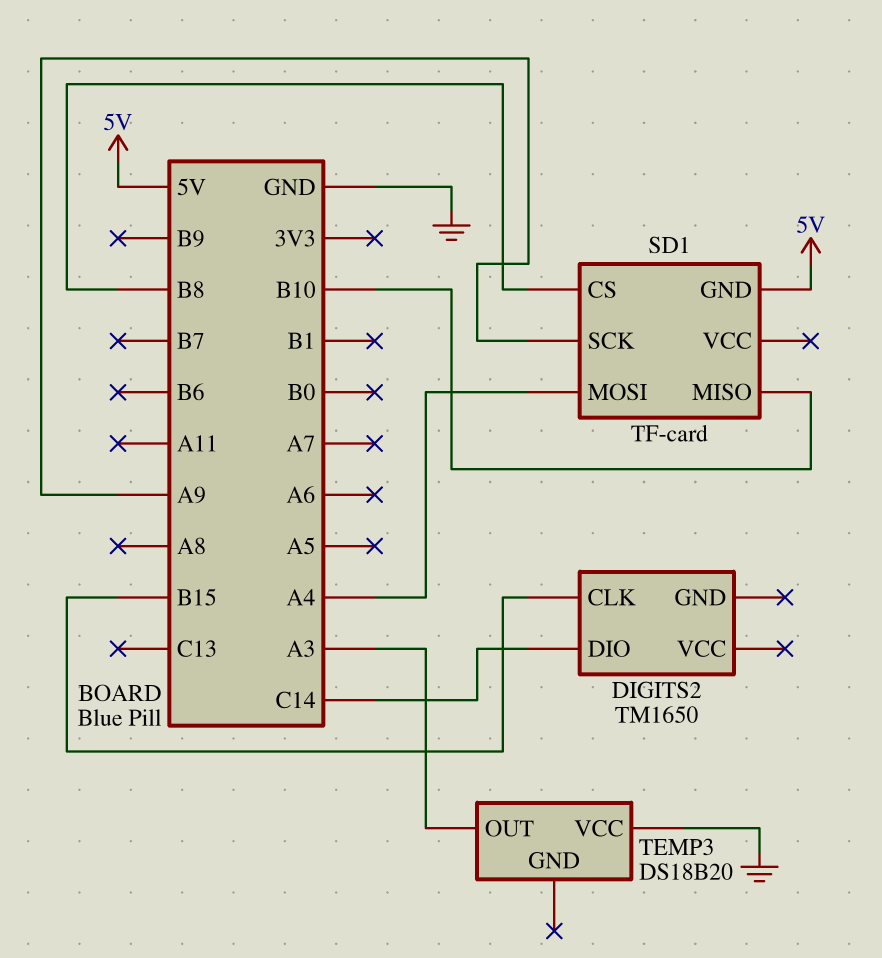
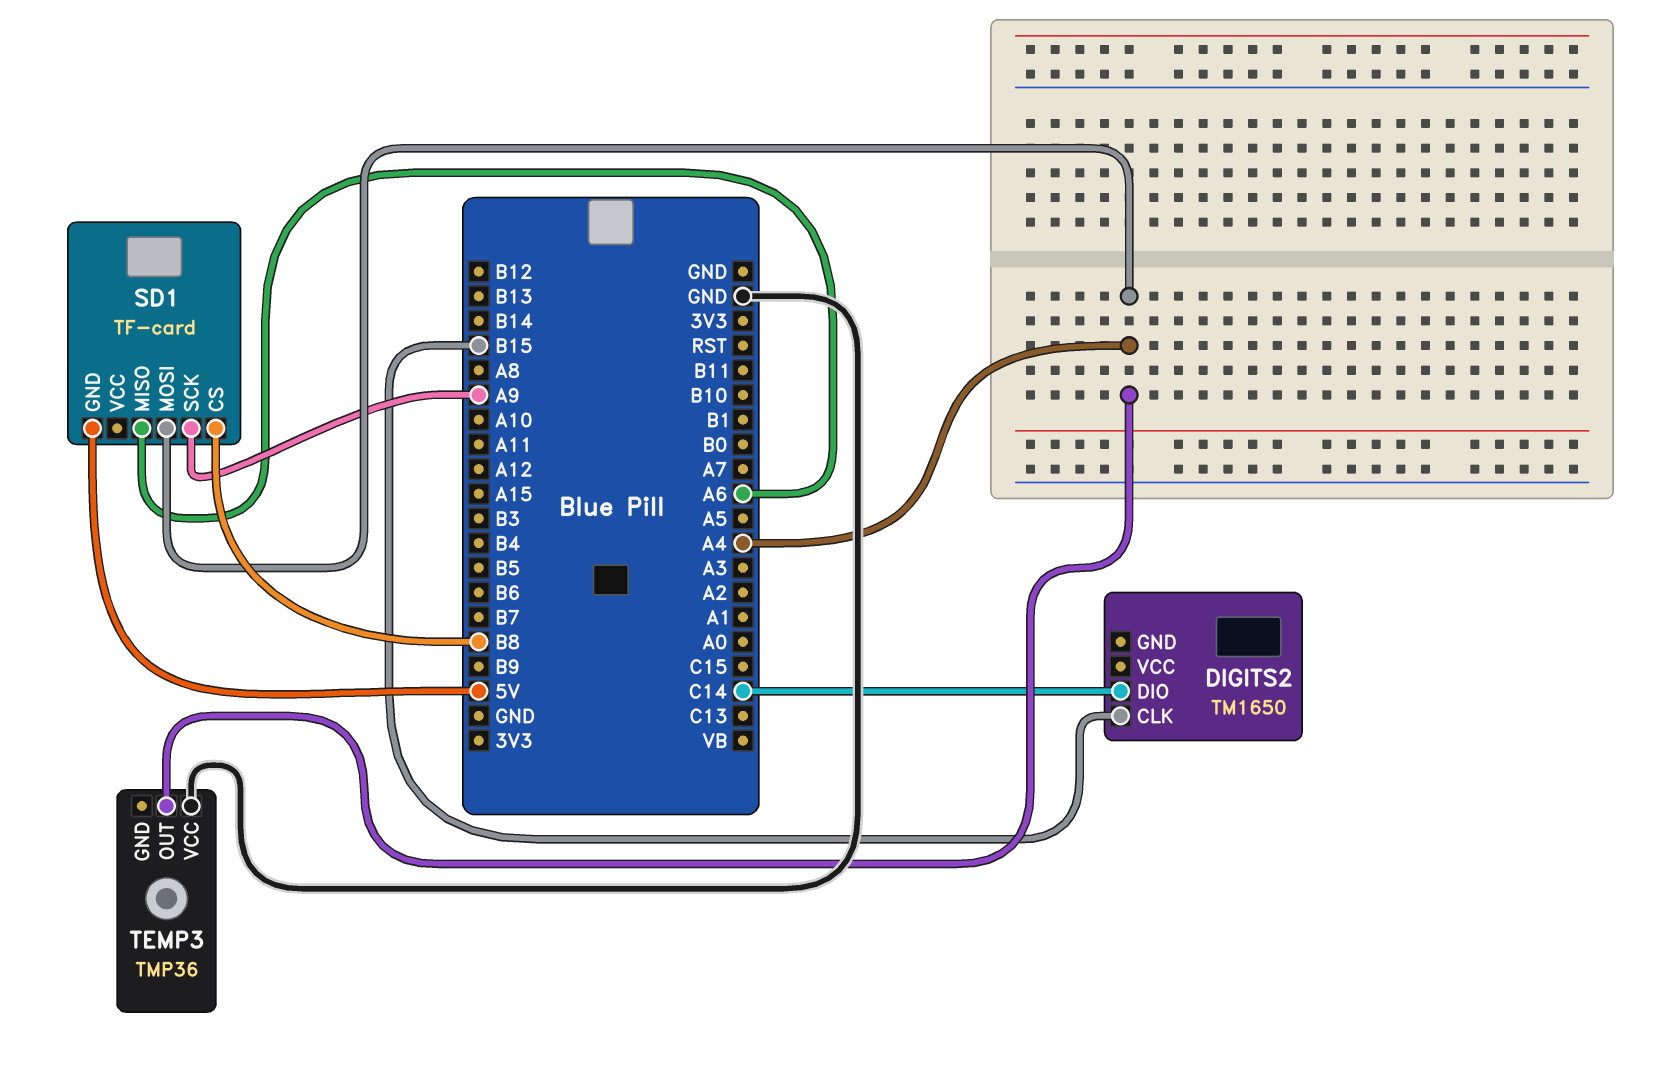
SD1 pin MISO: B10 -> A6
TEMP3: DS18B20 -> TMP36
TEMP3 pin OUT: A3 -> A4

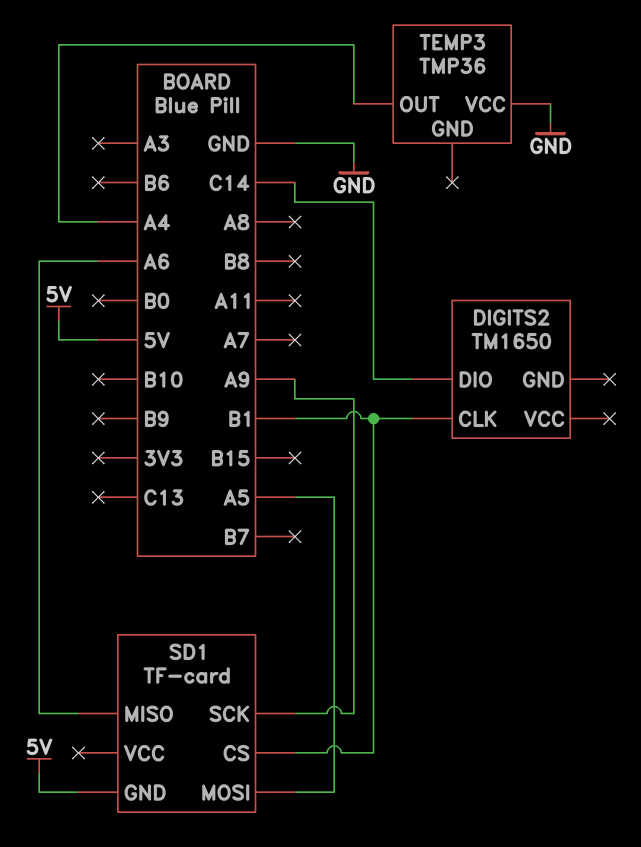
DIGITS2 pin CLK: B15 -> B1
SD1 pin CS: B8 -> B1
SD1 pin MOSI: A4 -> A5

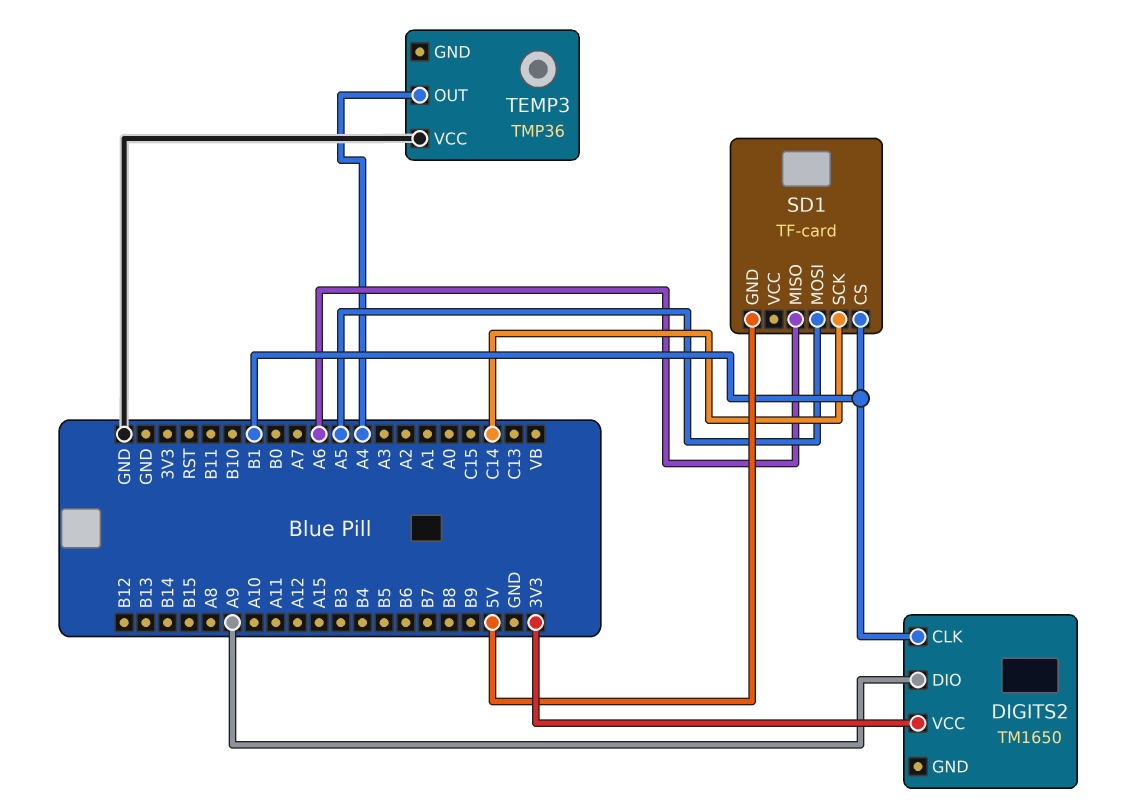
DIGITS2 pin DIO: C14 -> A9
DIGITS2 pin VCC: none -> 3V3
SD1 pin SCK: A9 -> C14

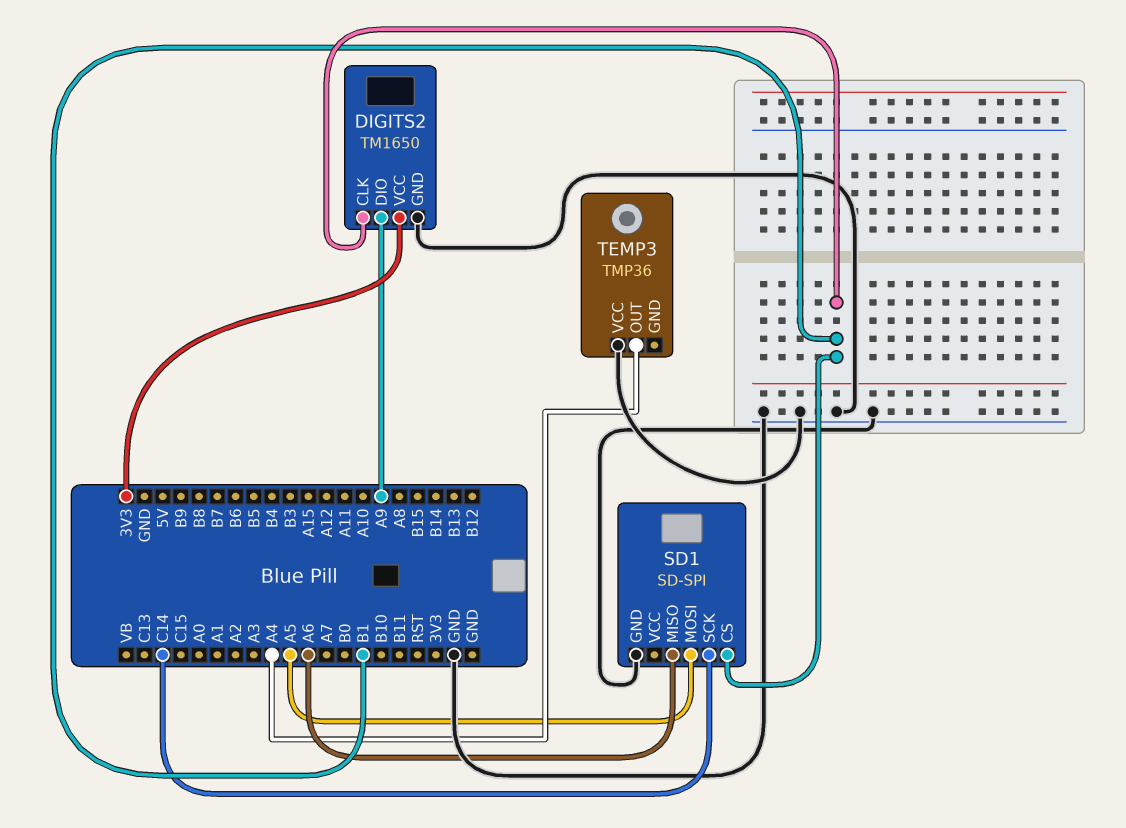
DIGITS2 pin GND: none -> GND
SD1: TF-card -> SD-SPI
SD1 pin GND: 5V -> GND

